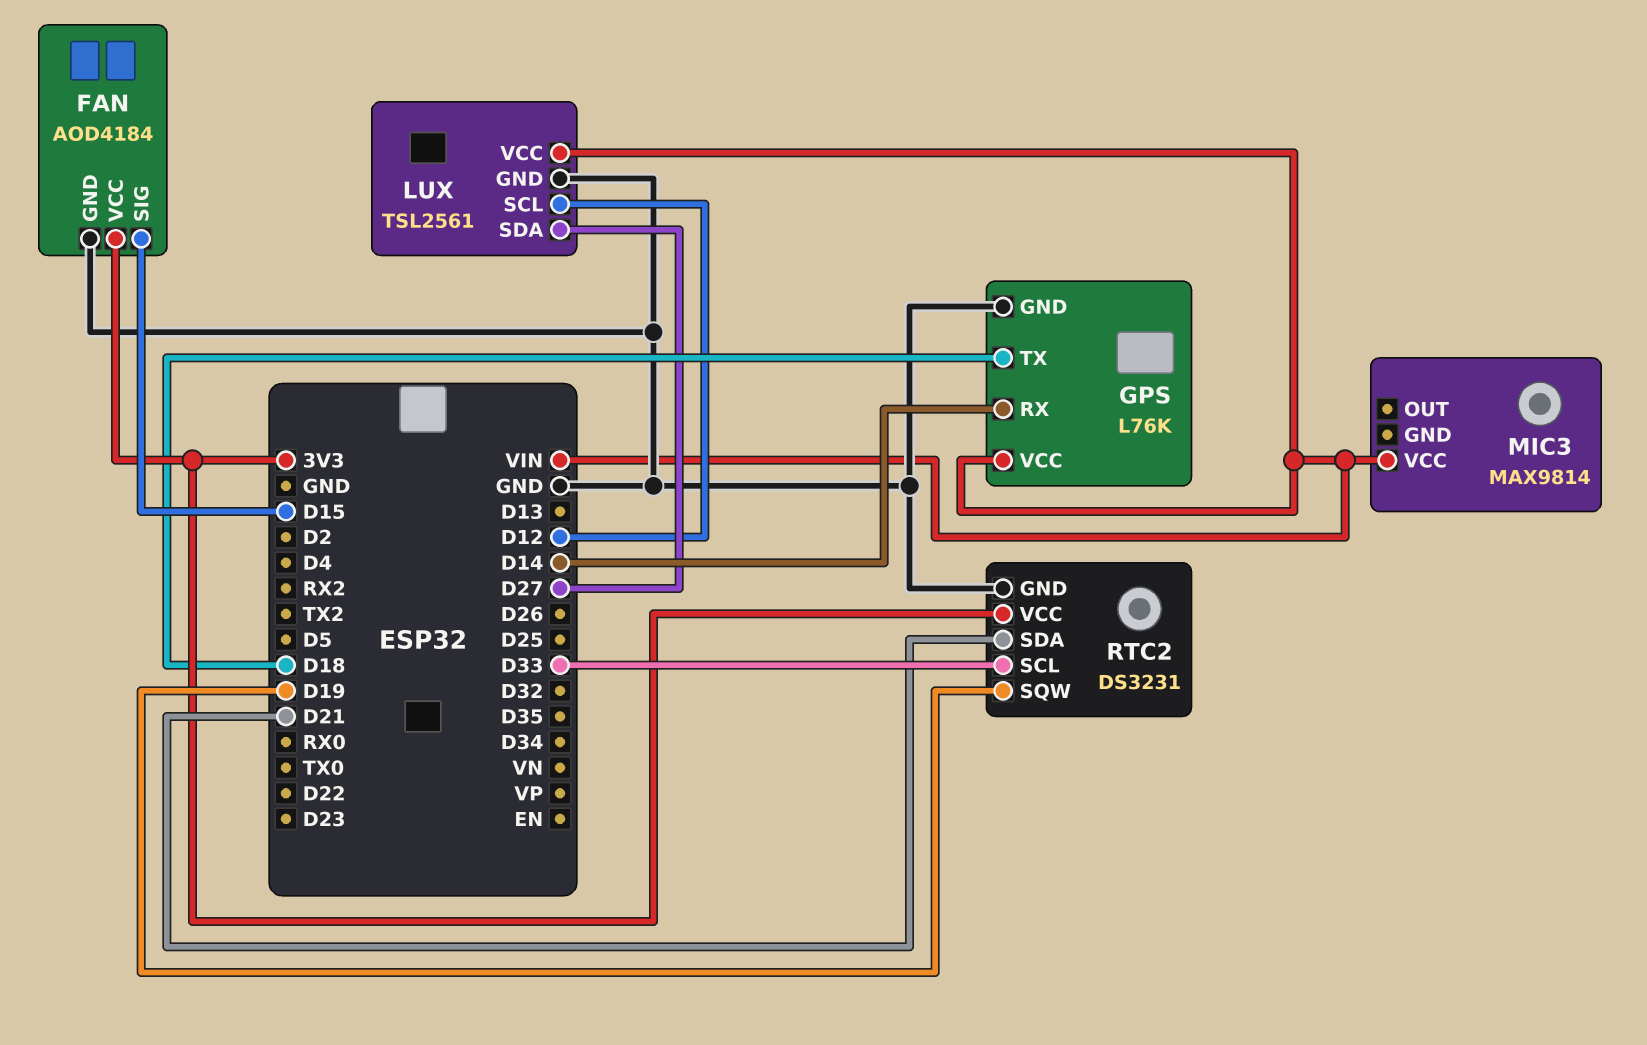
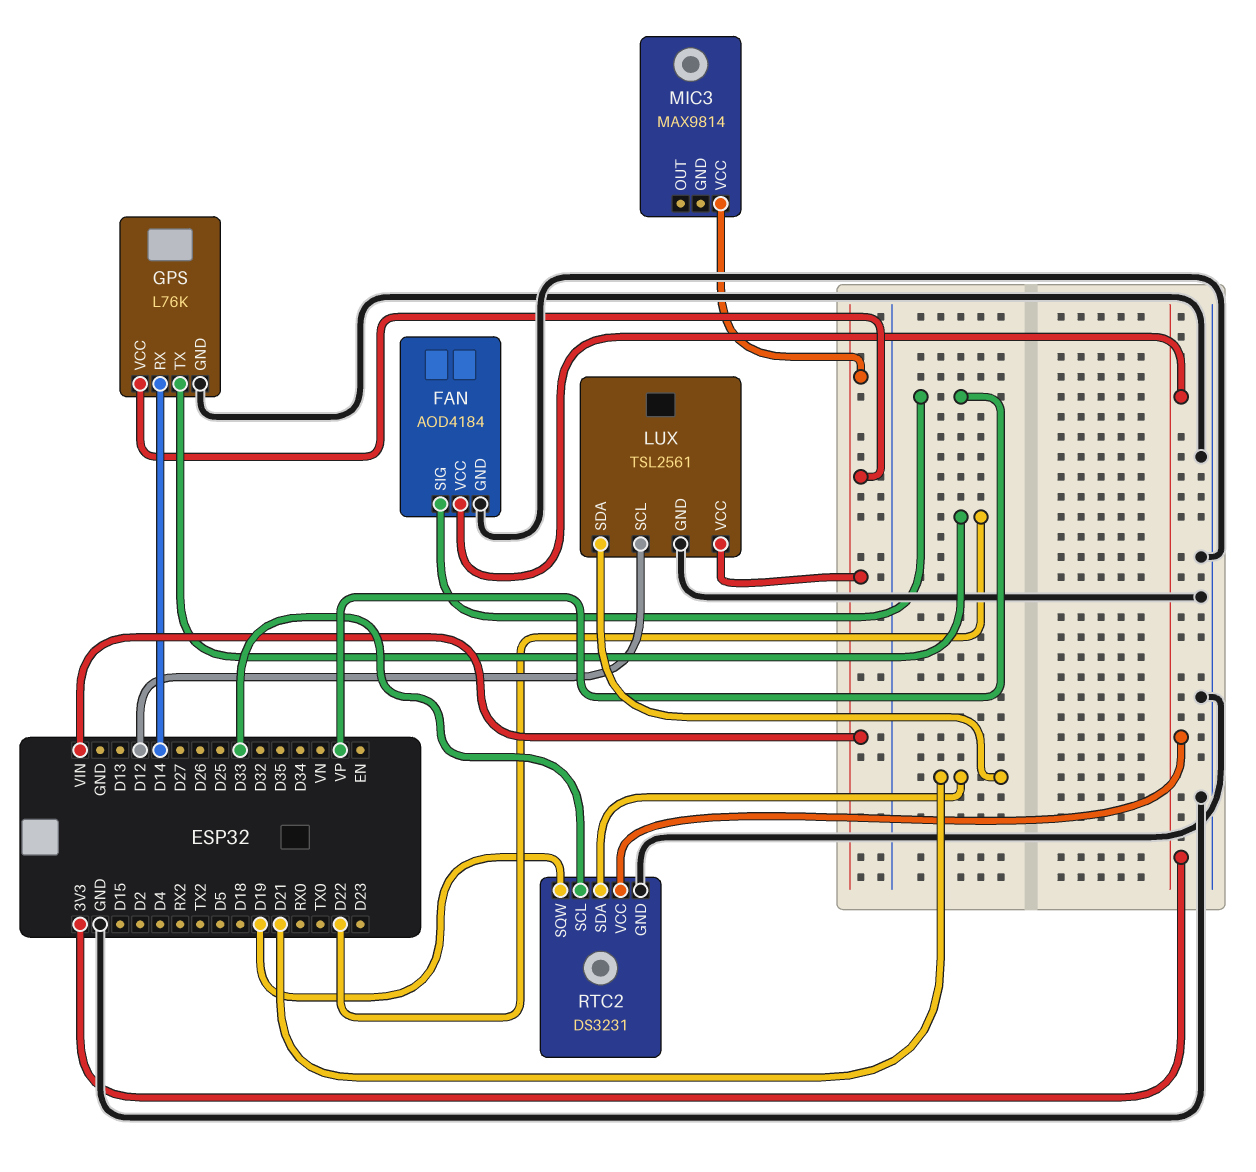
FAN pin SIG: D15 -> VP
GPS pin TX: D18 -> D22
LUX pin SDA: D27 -> D21

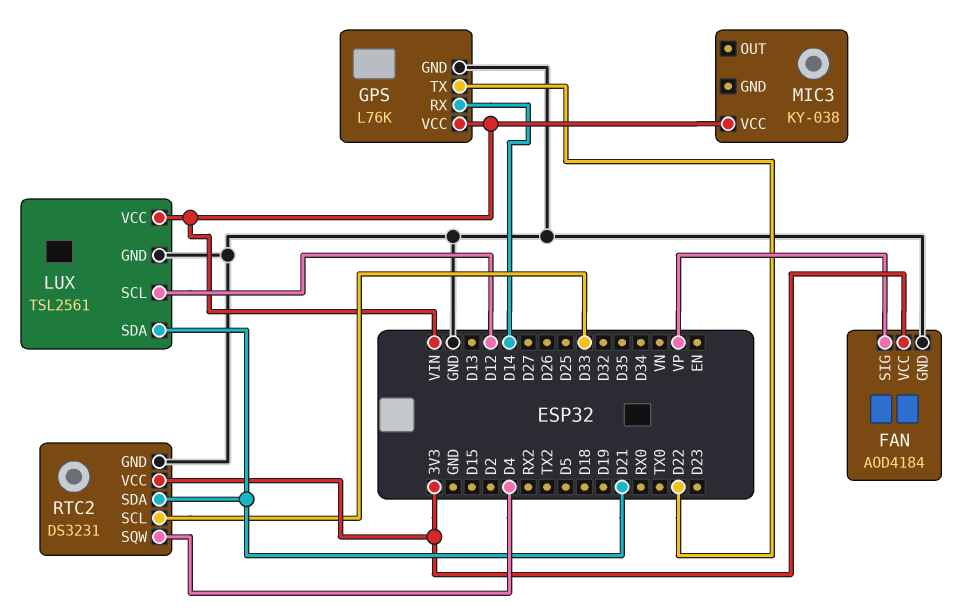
MIC3: MAX9814 -> KY-038
RTC2 pin SQW: D19 -> D4

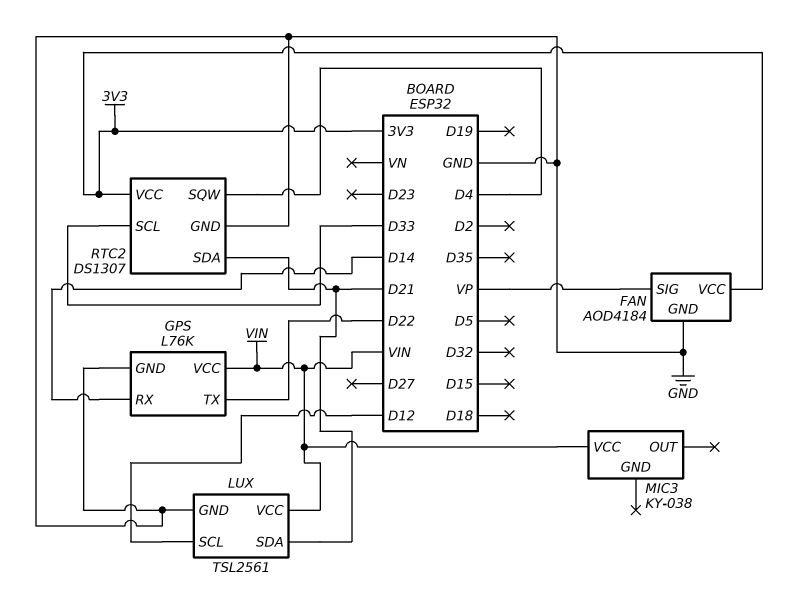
RTC2: DS3231 -> DS1307

